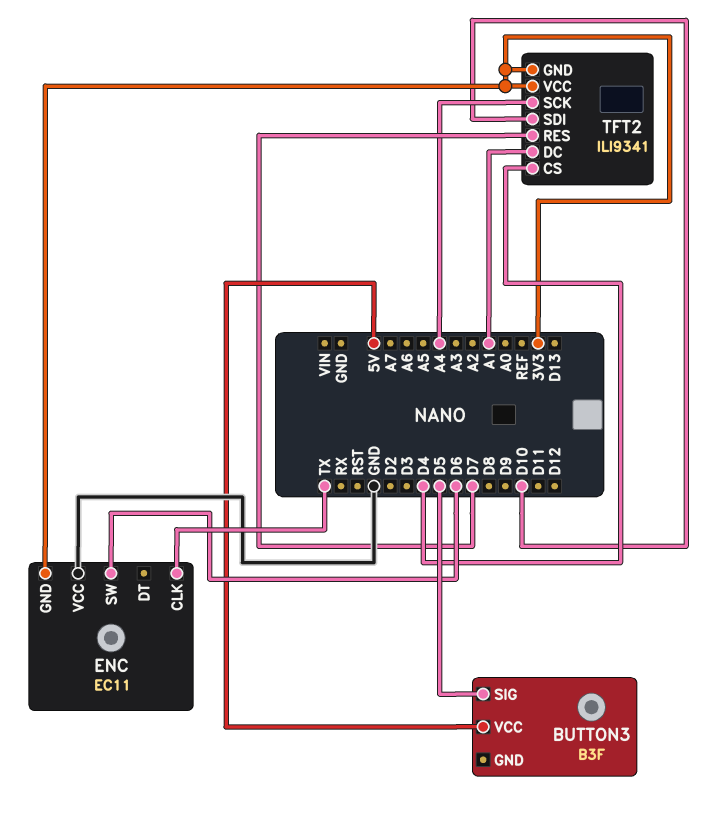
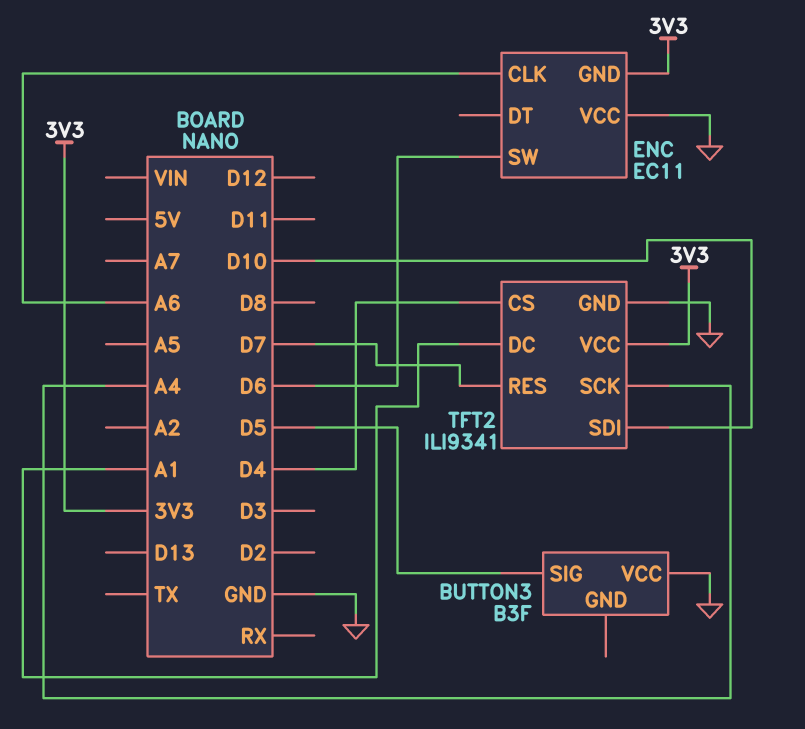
BUTTON3 pin VCC: 5V -> GND
ENC pin CLK: TX -> A6
TFT2 pin GND: 3V3 -> GND

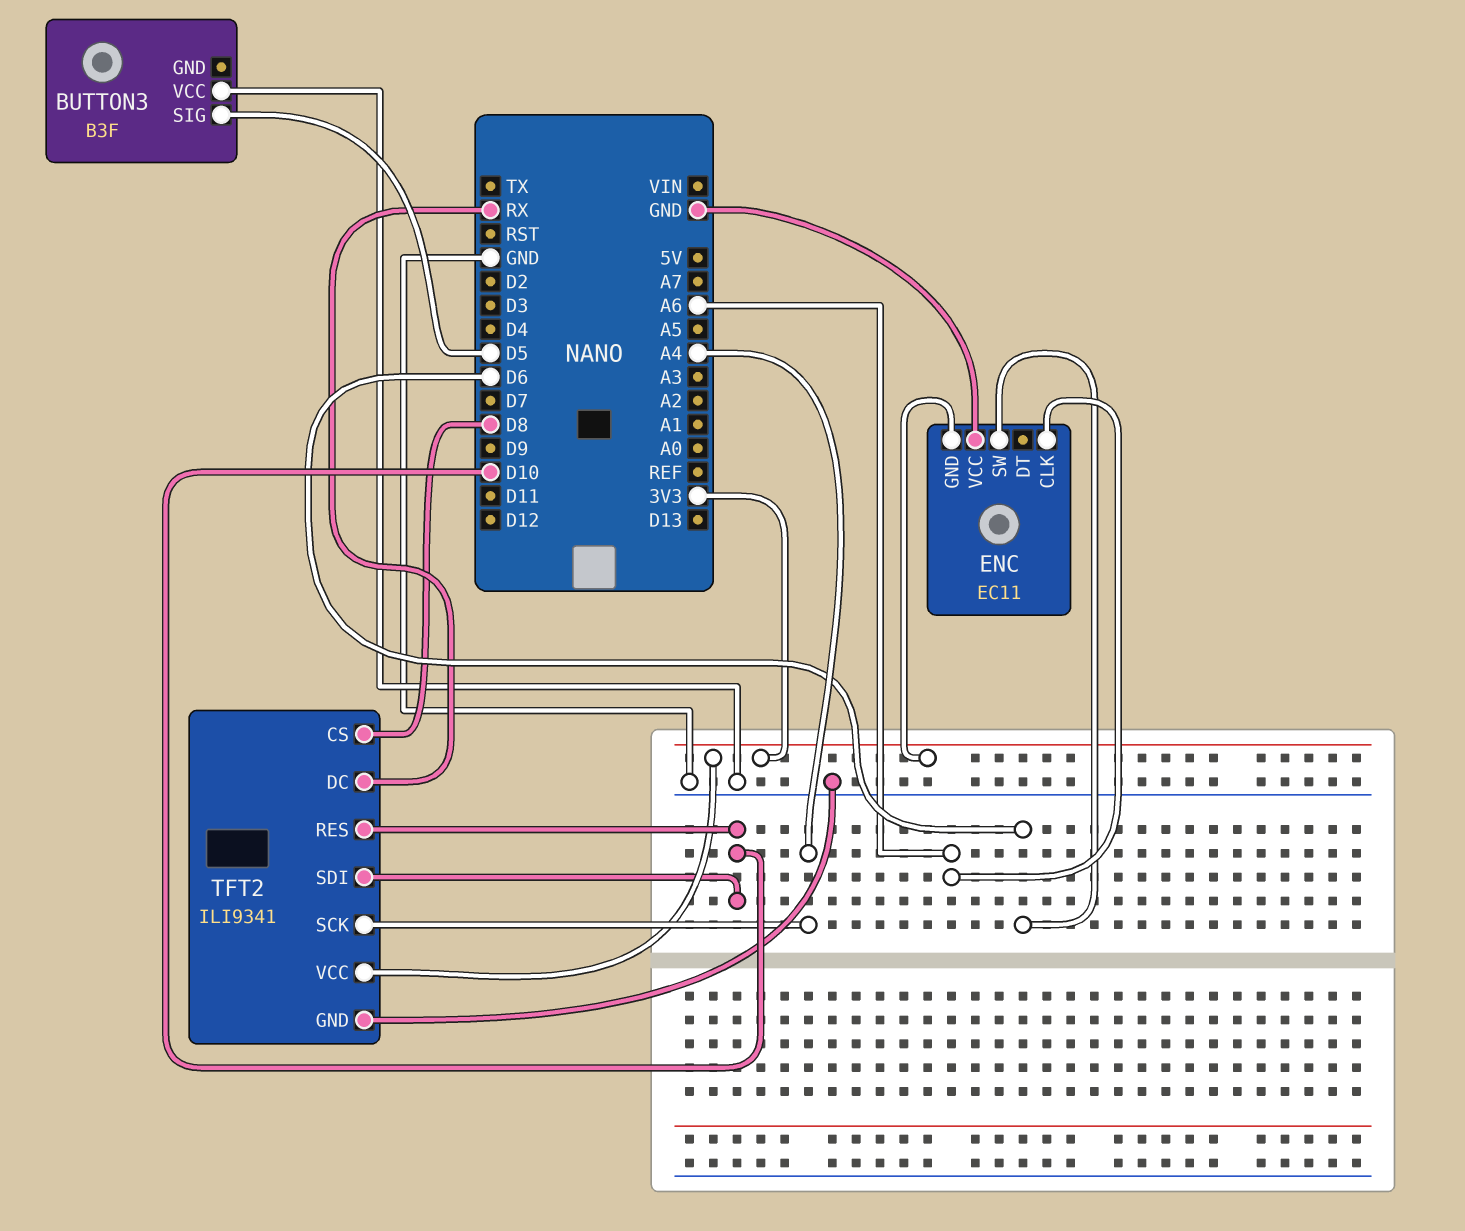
TFT2 pin CS: D4 -> D8
TFT2 pin DC: A1 -> RX
TFT2 pin RES: D7 -> D10

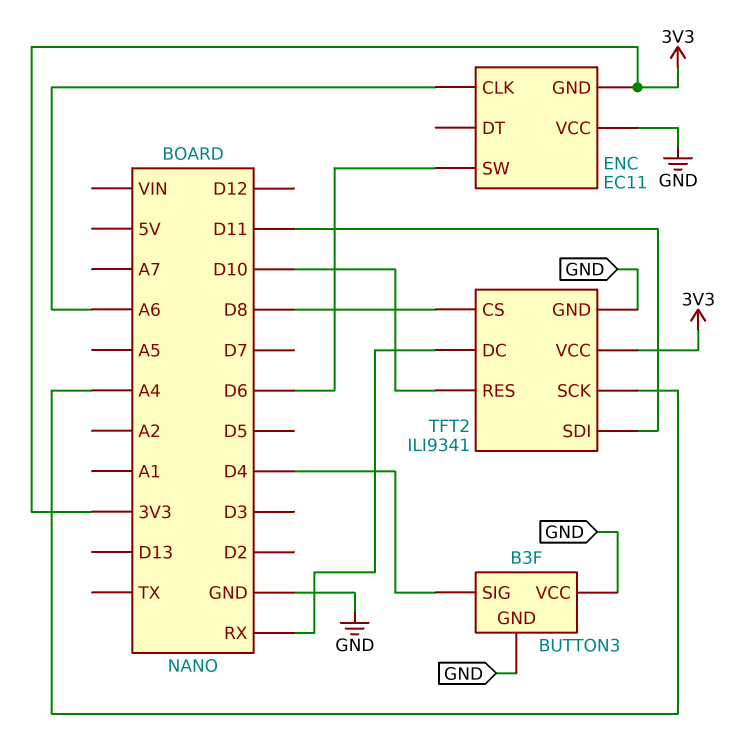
BUTTON3 pin GND: none -> GND
BUTTON3 pin SIG: D5 -> D4
TFT2 pin SDI: D10 -> D11

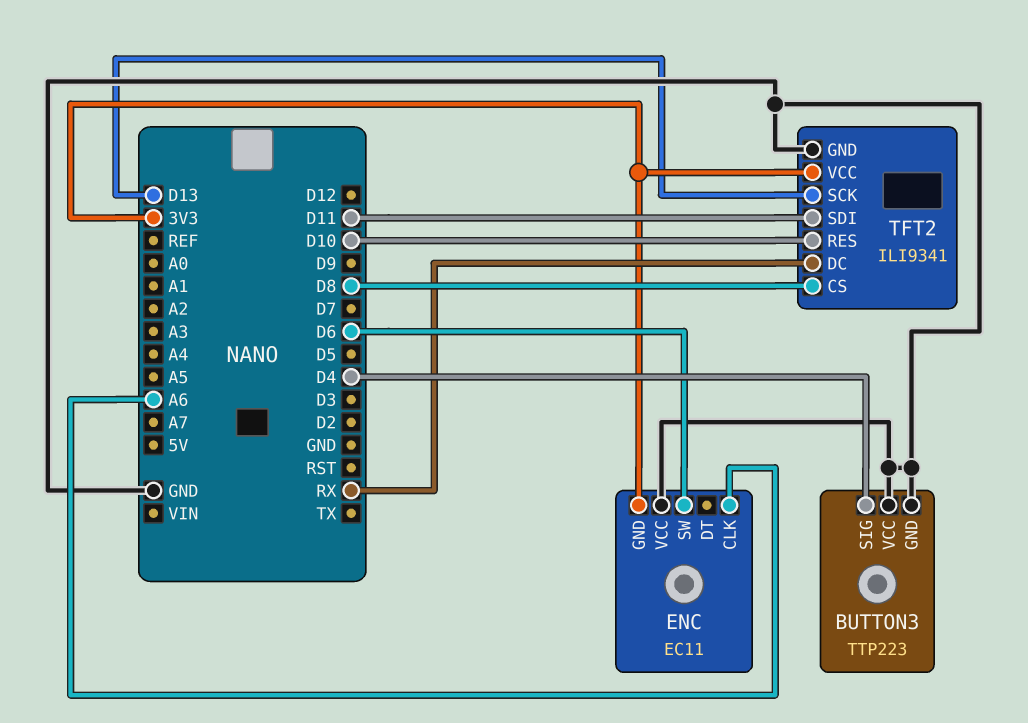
BUTTON3: B3F -> TTP223
TFT2 pin SCK: A4 -> D13

